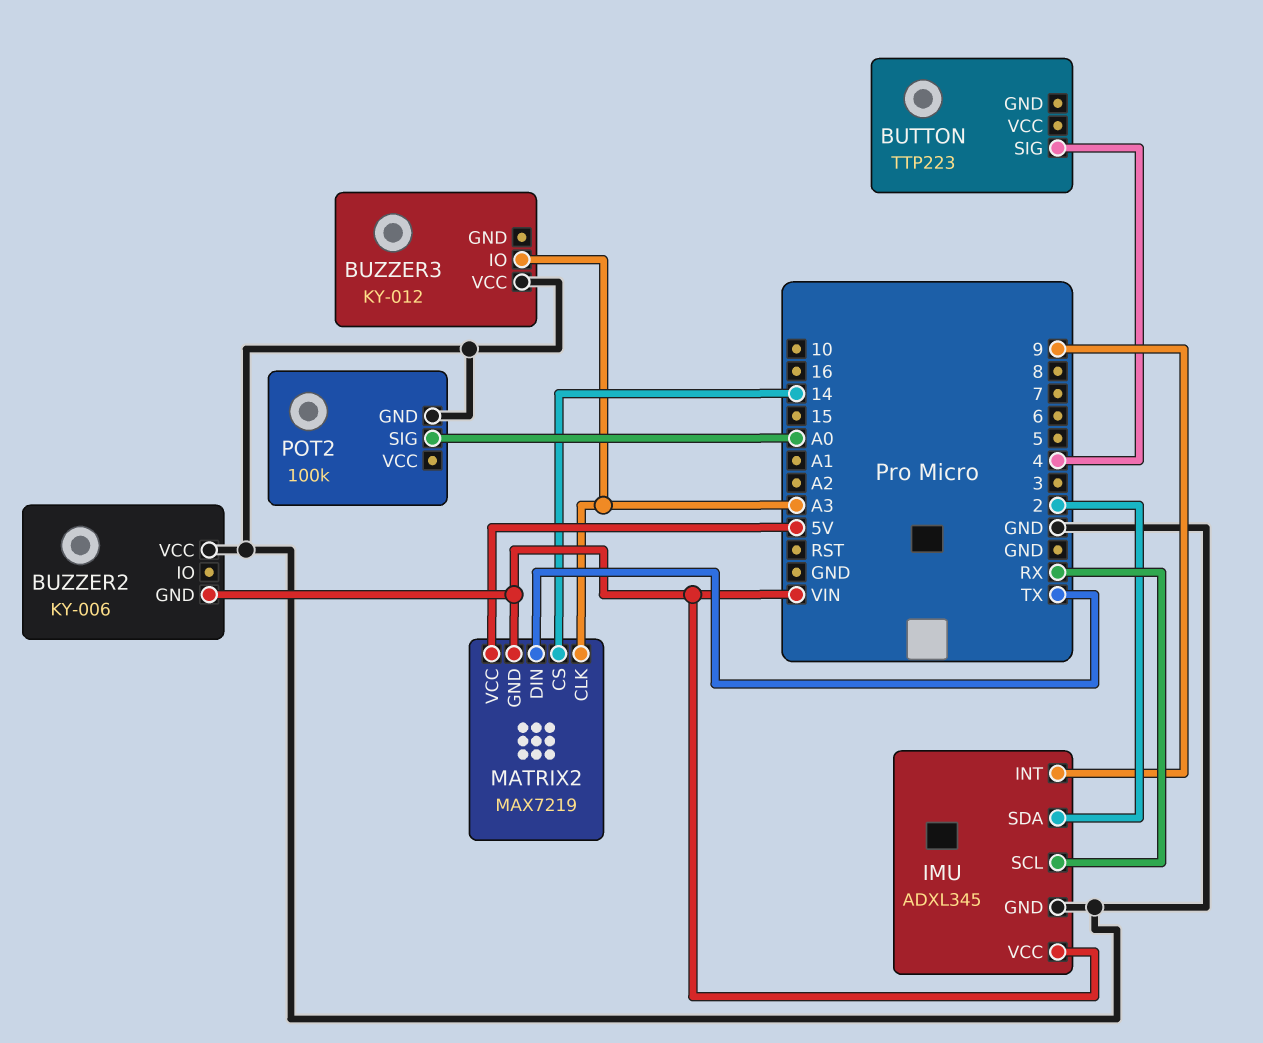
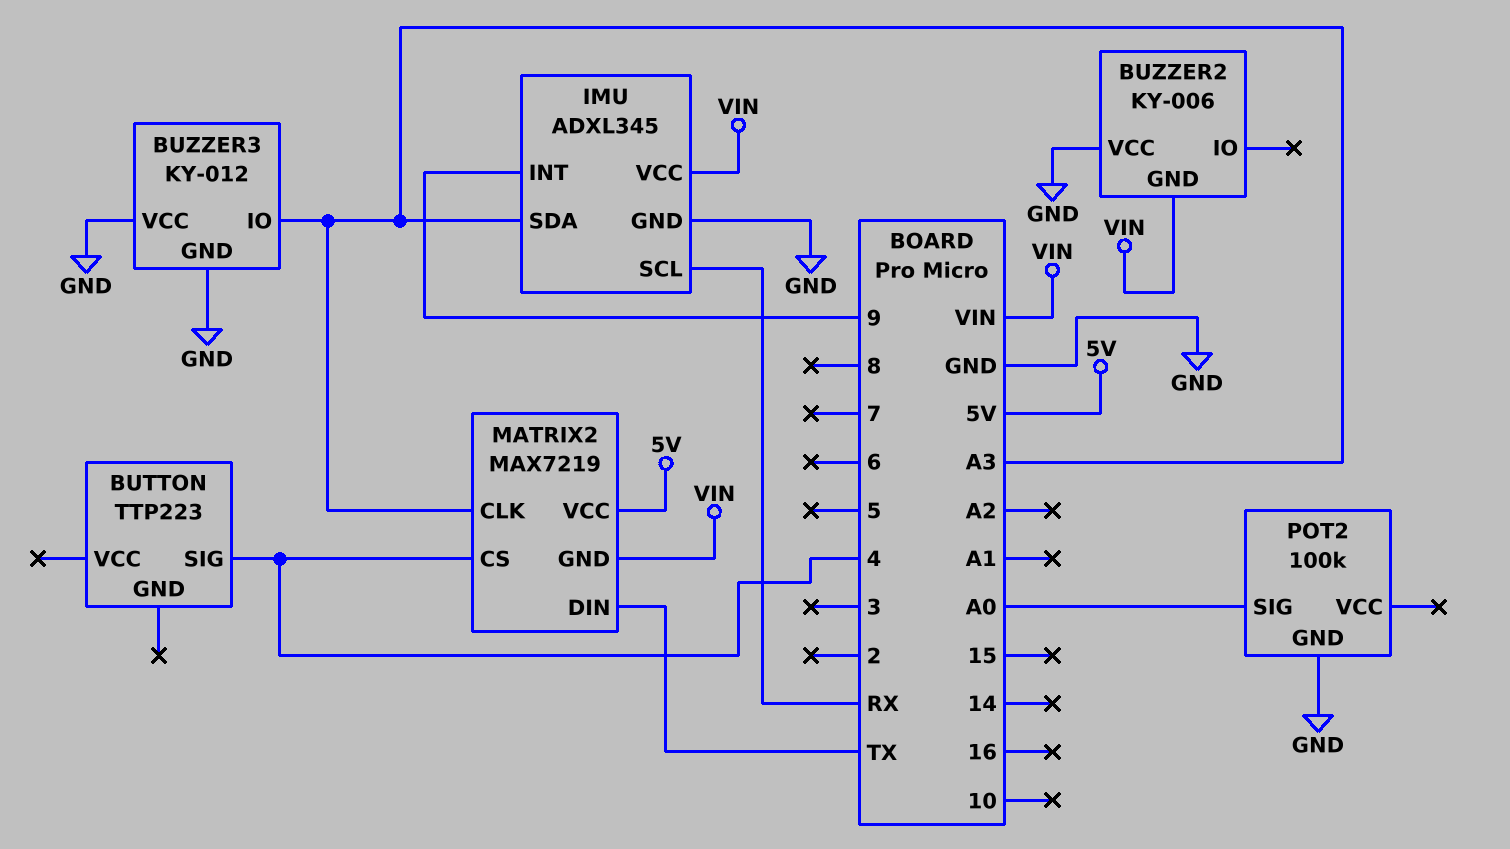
BUZZER3 pin GND: none -> GND
IMU pin SDA: 2 -> A3
MATRIX2 pin CS: 14 -> 4

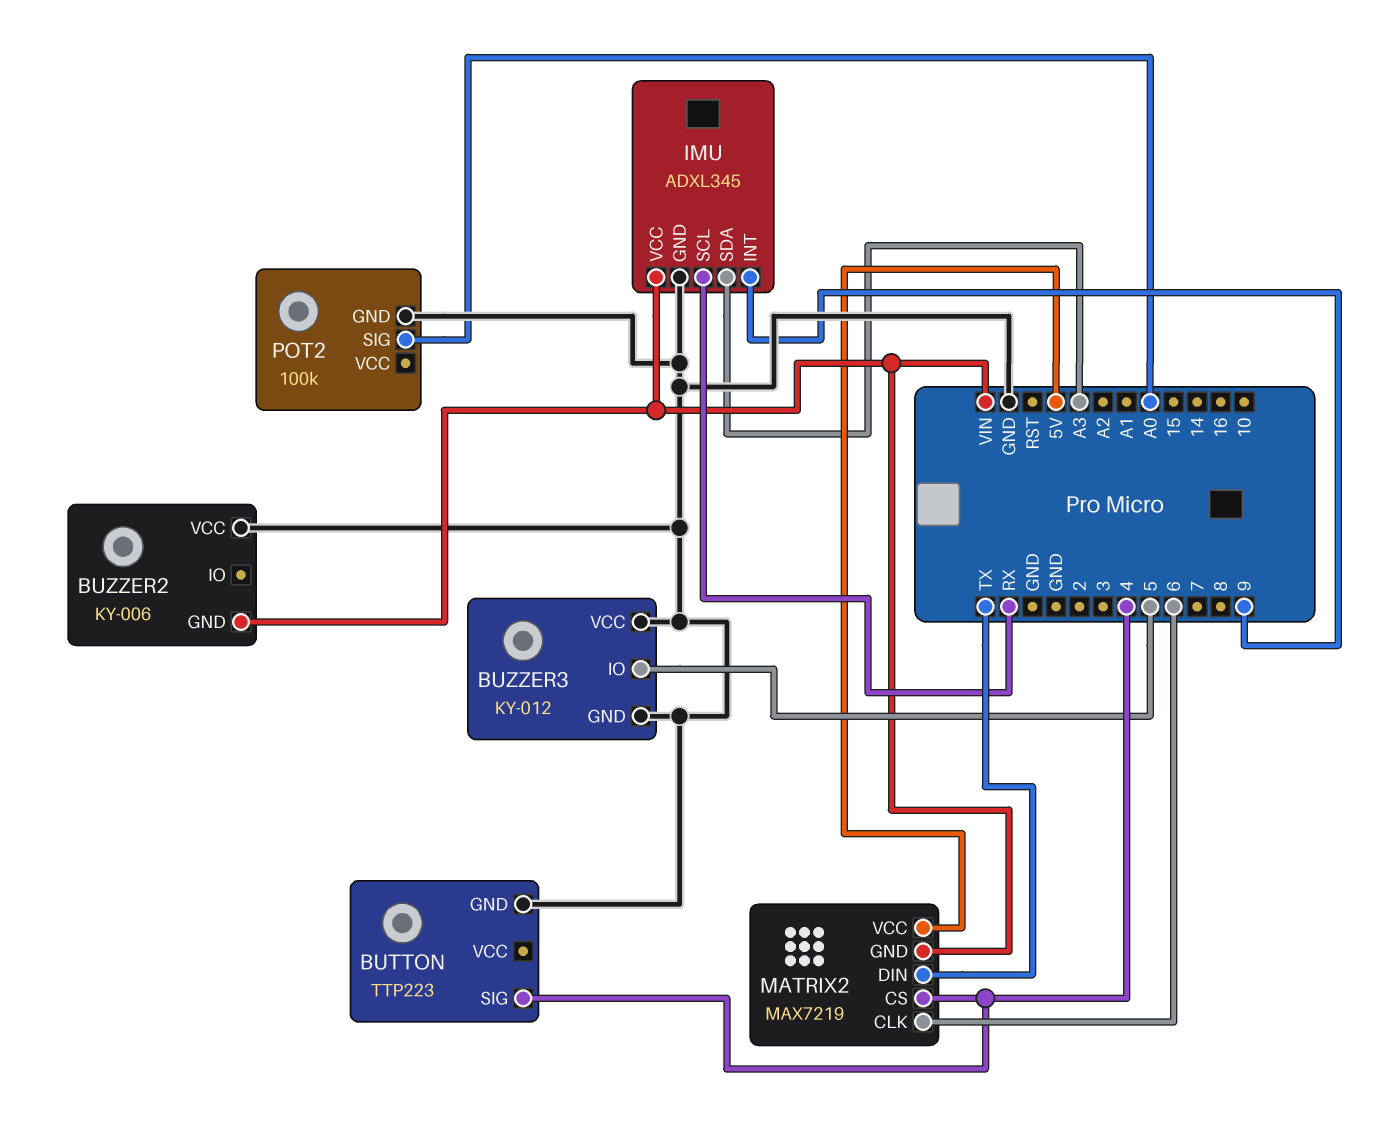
BUTTON pin GND: none -> GND
BUZZER3 pin IO: A3 -> 5
MATRIX2 pin CLK: A3 -> 6

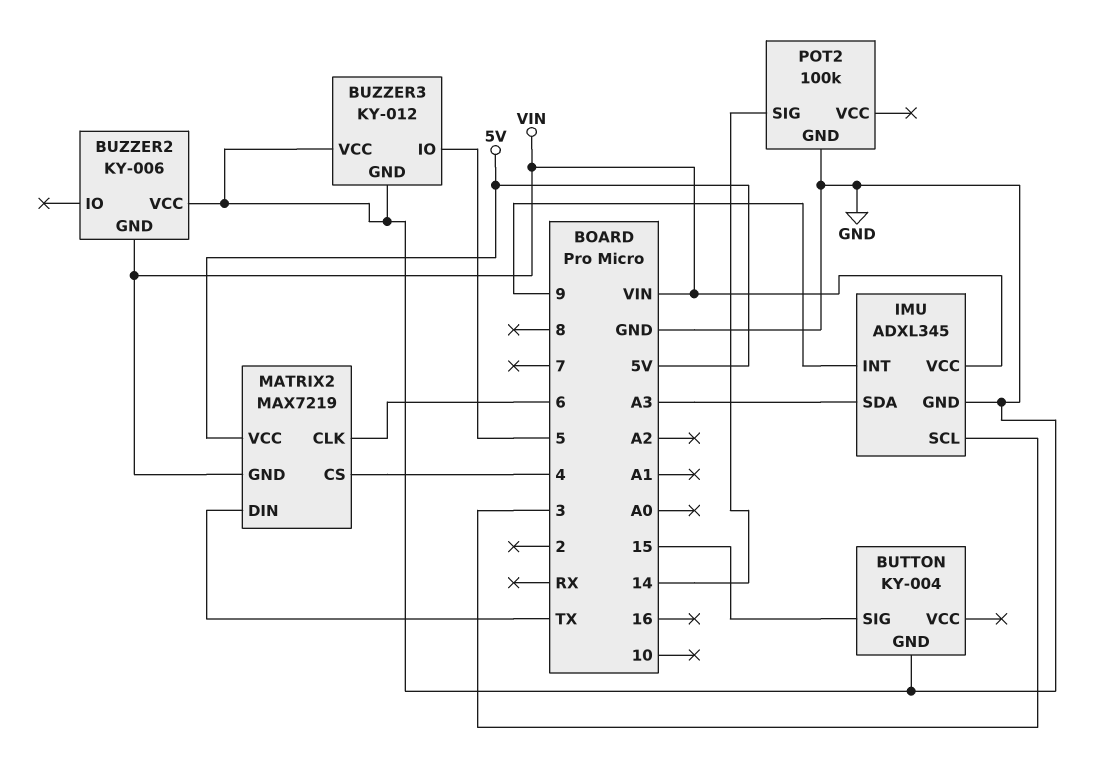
BUTTON: TTP223 -> KY-004
BUTTON pin SIG: 4 -> 15
IMU pin SCL: RX -> 3
POT2 pin SIG: A0 -> 14

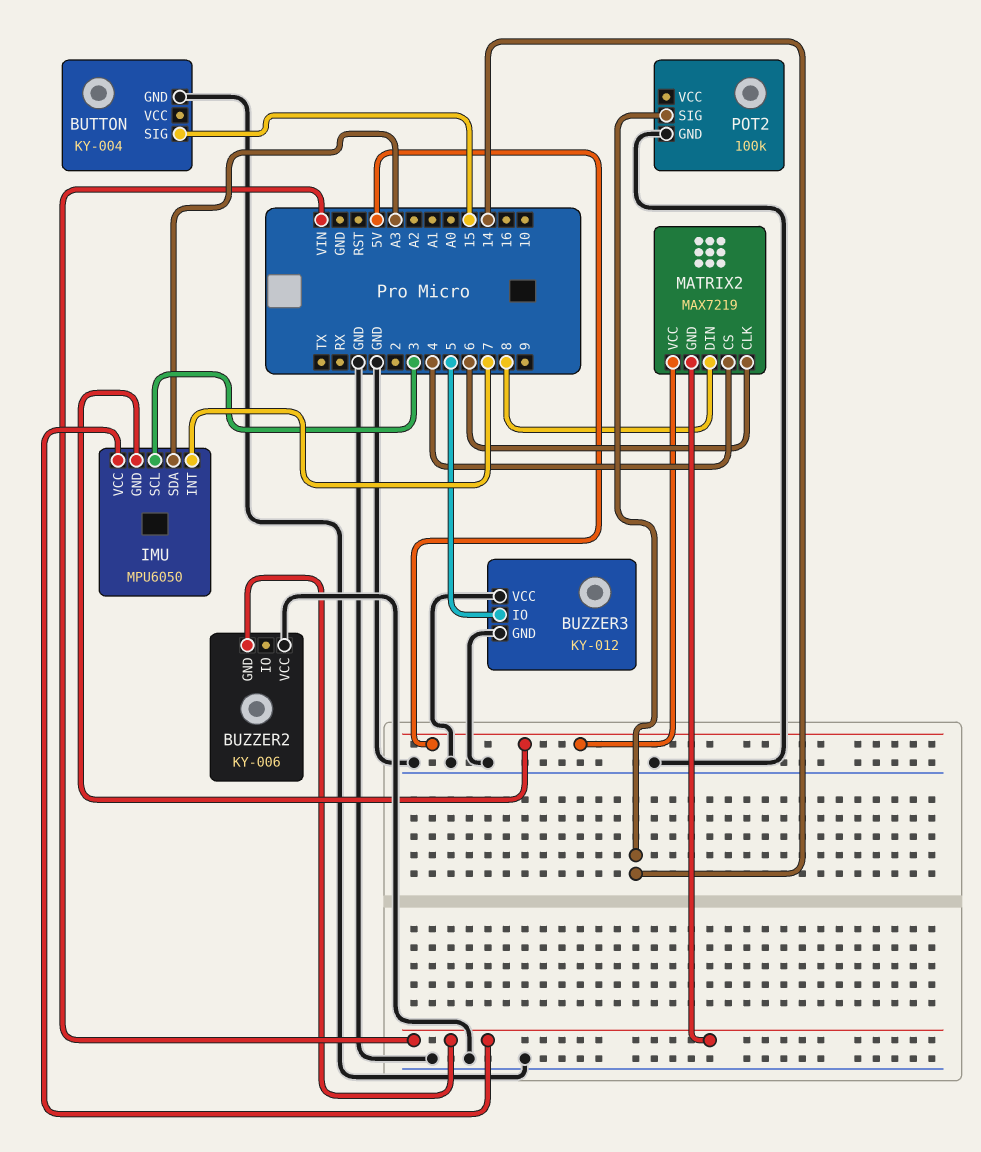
IMU: ADXL345 -> MPU6050
IMU pin GND: GND -> 5V
IMU pin INT: 9 -> 7
MATRIX2 pin DIN: TX -> 8

